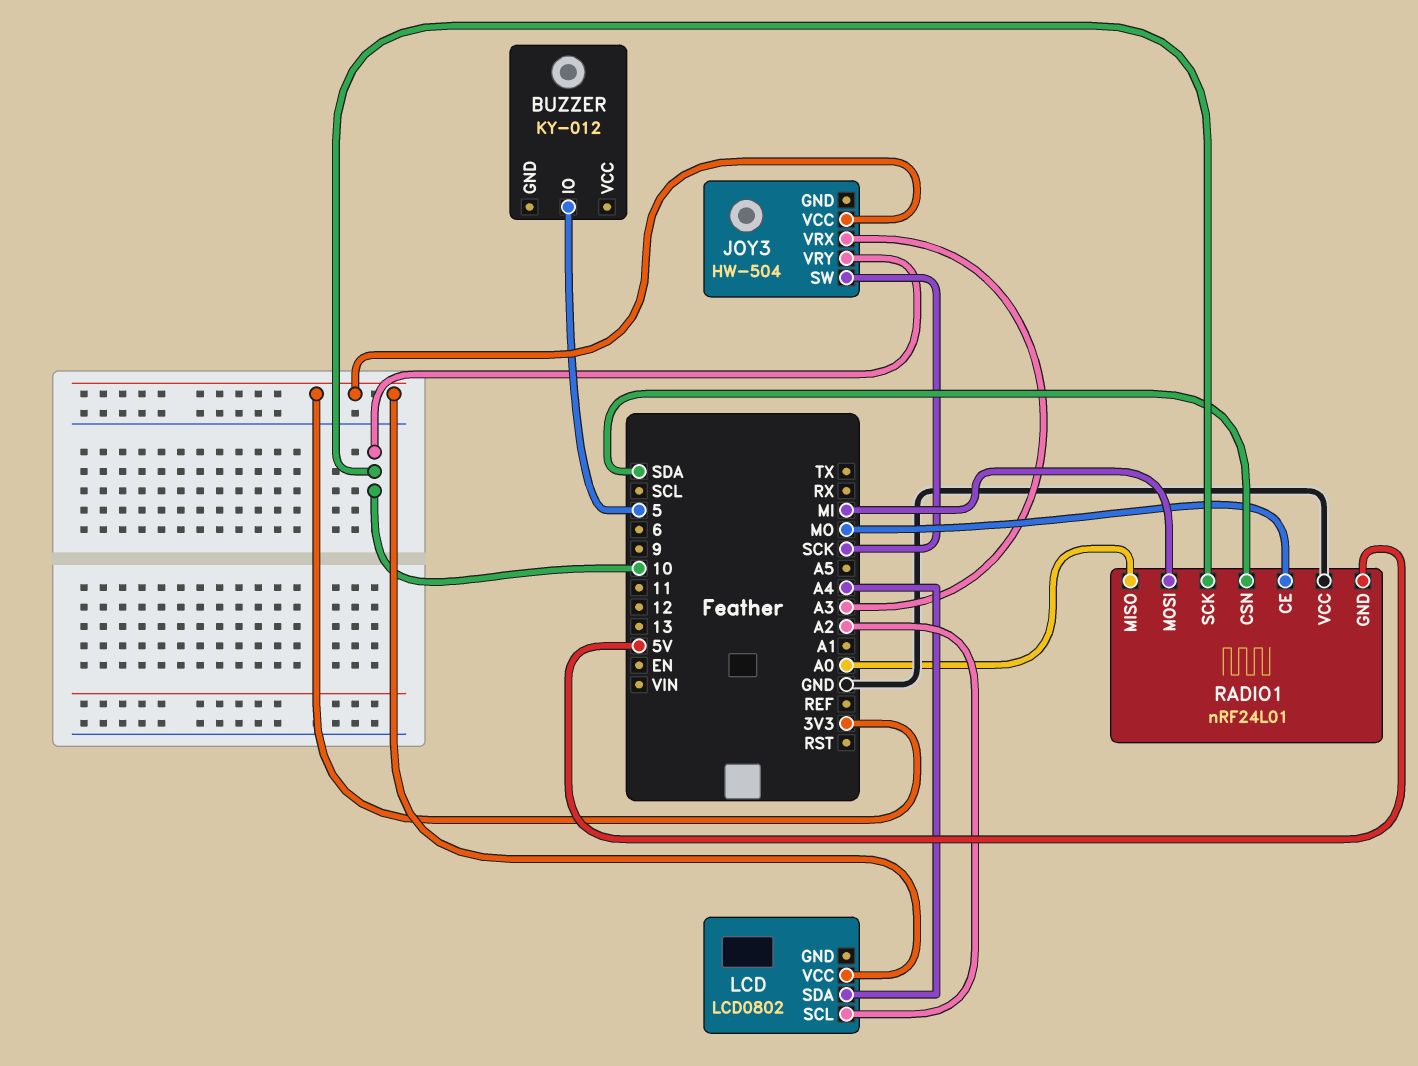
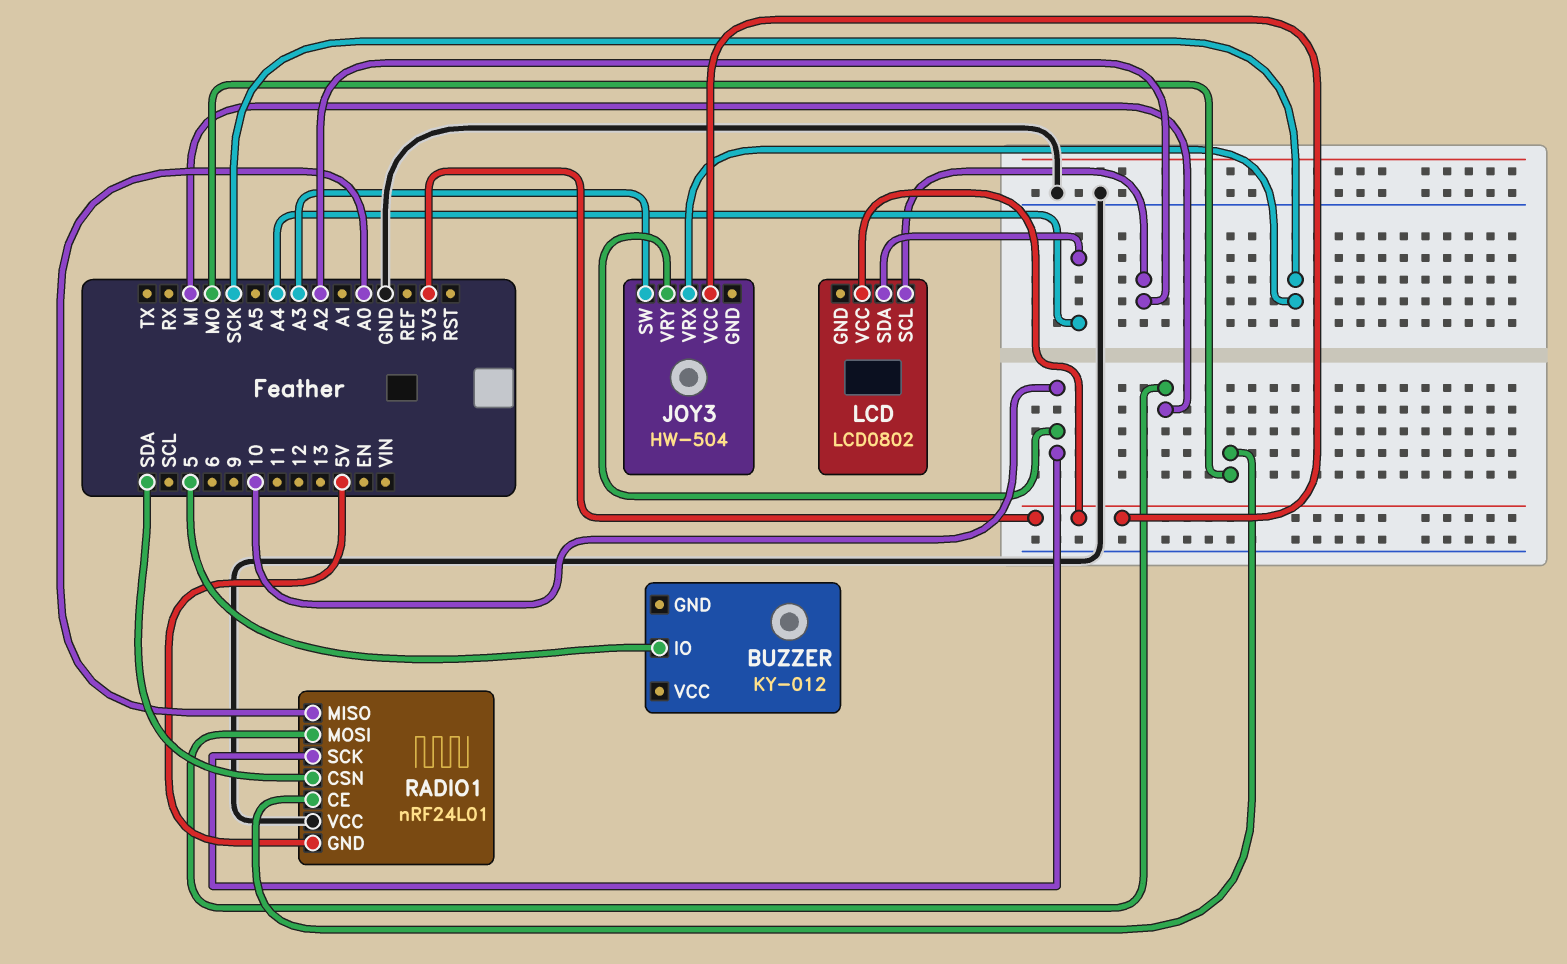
JOY3 pin SW: SCK -> A3
JOY3 pin VRX: A3 -> SCK

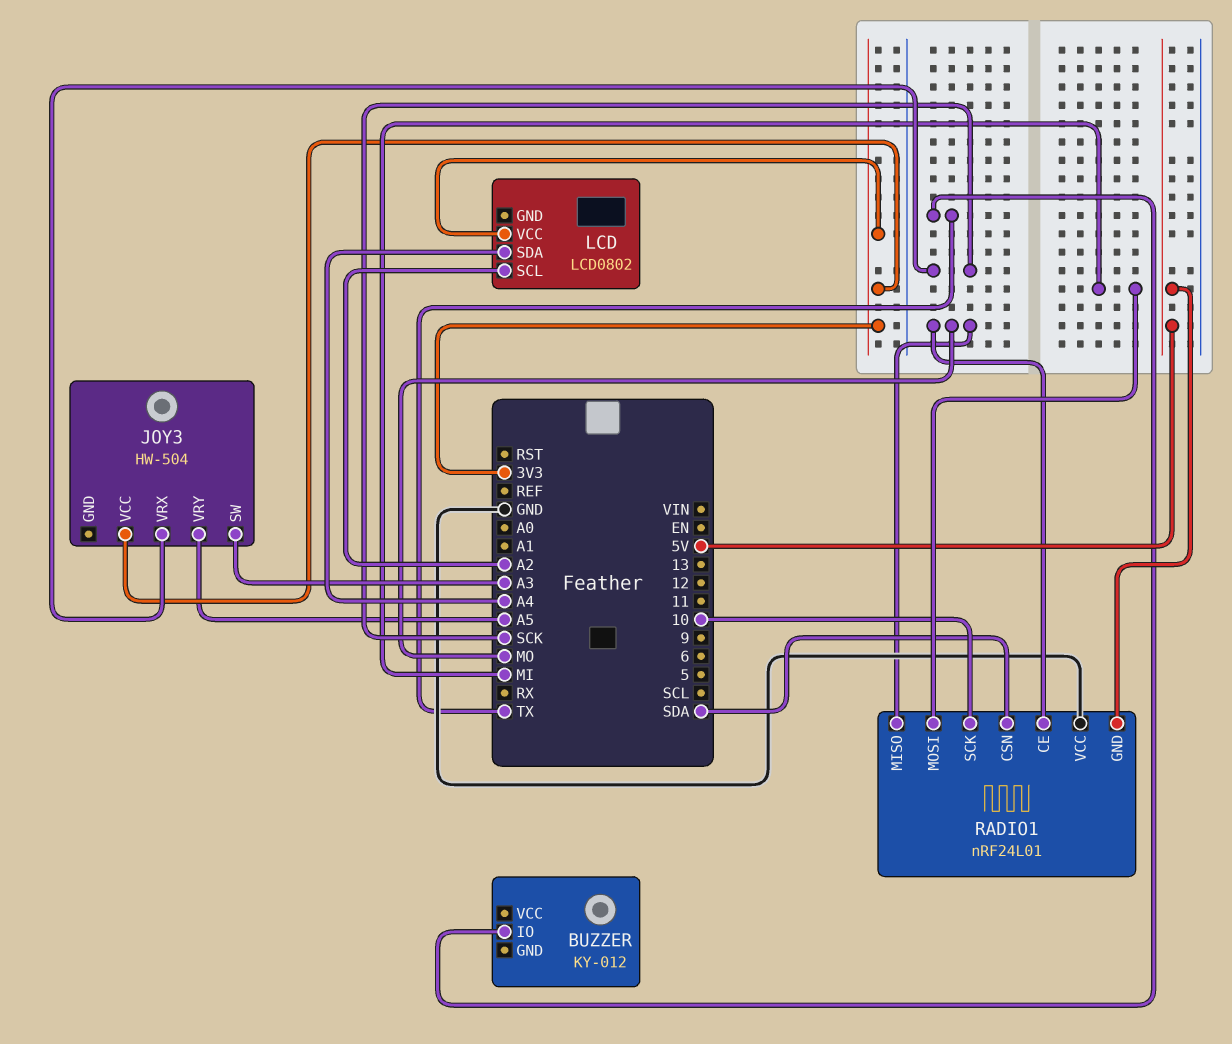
BUZZER pin IO: 5 -> TX
JOY3 pin VRY: 10 -> A5
RADIO1 pin MISO: A0 -> MO

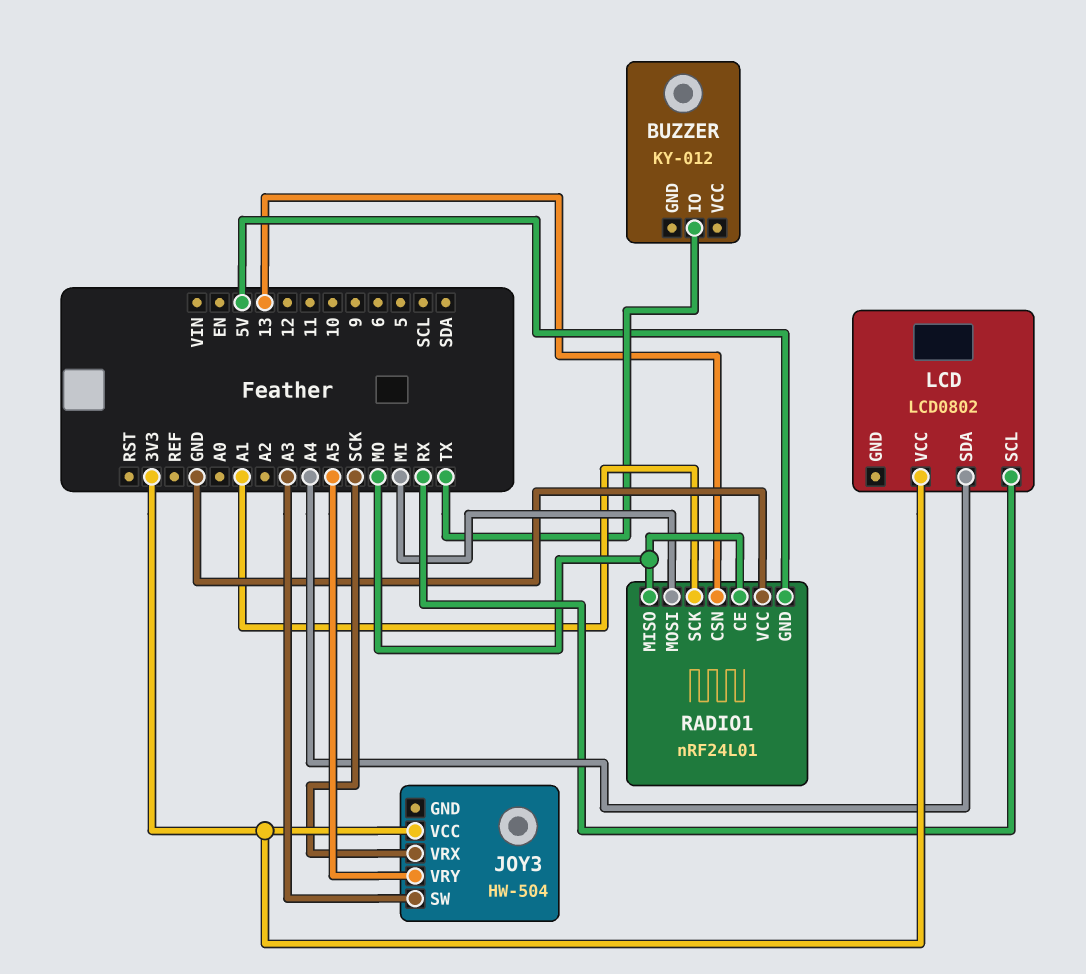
LCD pin SCL: A2 -> RX
RADIO1 pin CSN: SDA -> 13
RADIO1 pin SCK: 10 -> A1

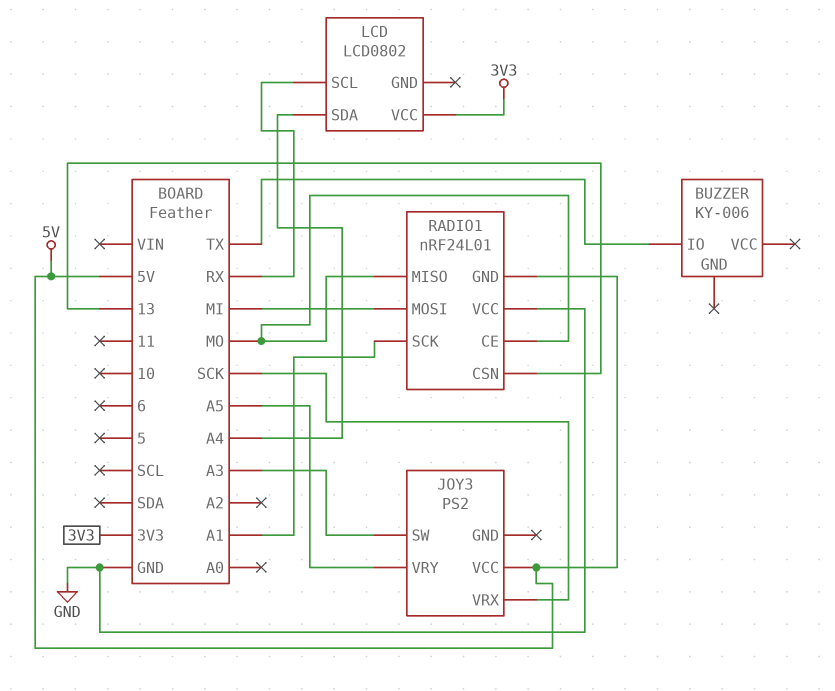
BUZZER: KY-012 -> KY-006
JOY3: HW-504 -> PS2
JOY3 pin VCC: 3V3 -> 5V

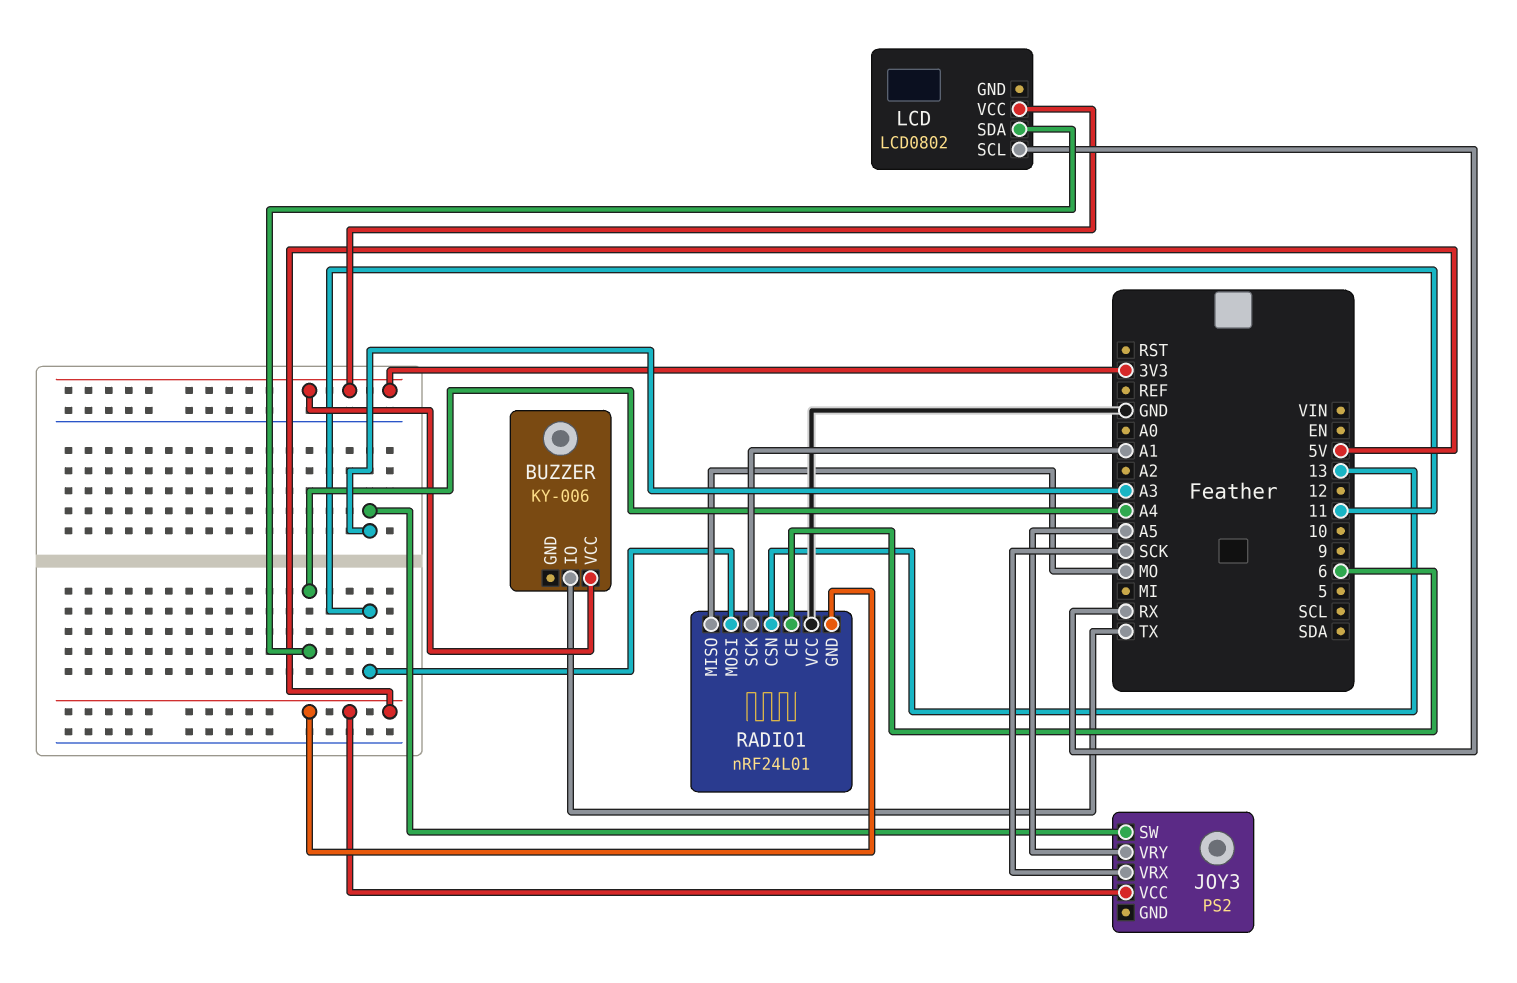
BUZZER pin VCC: none -> 3V3
RADIO1 pin CE: MO -> 6
RADIO1 pin MOSI: MI -> 11

